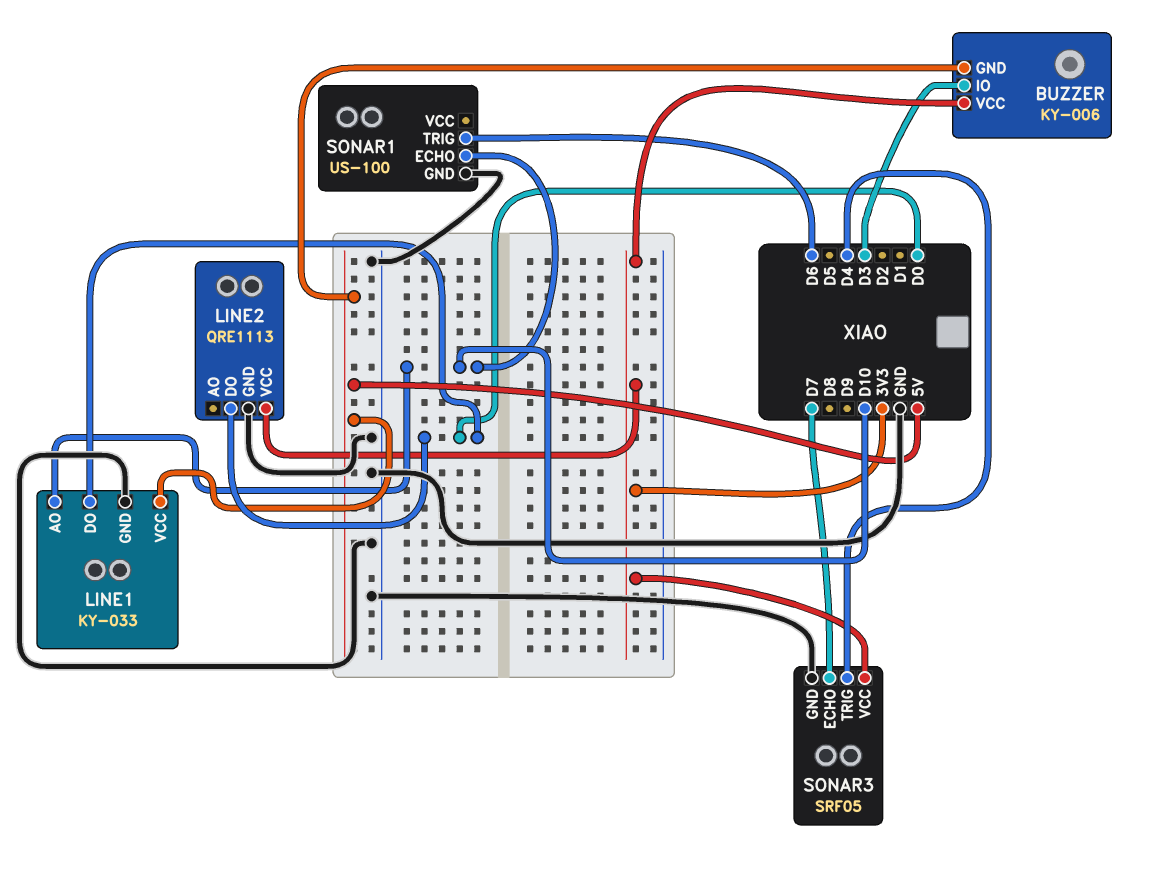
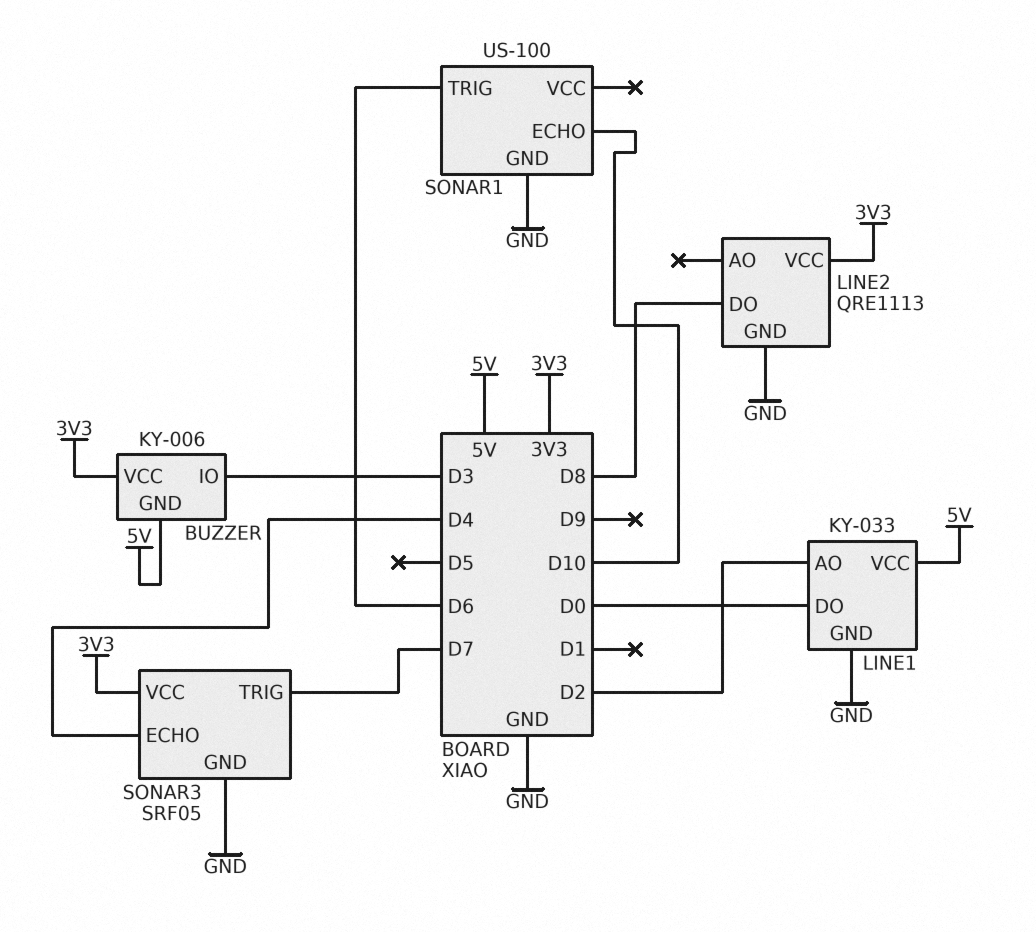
LINE1 pin AO: D10 -> D2
LINE2 pin DO: D0 -> D8
SONAR3 pin ECHO: D7 -> D4
SONAR3 pin TRIG: D4 -> D7

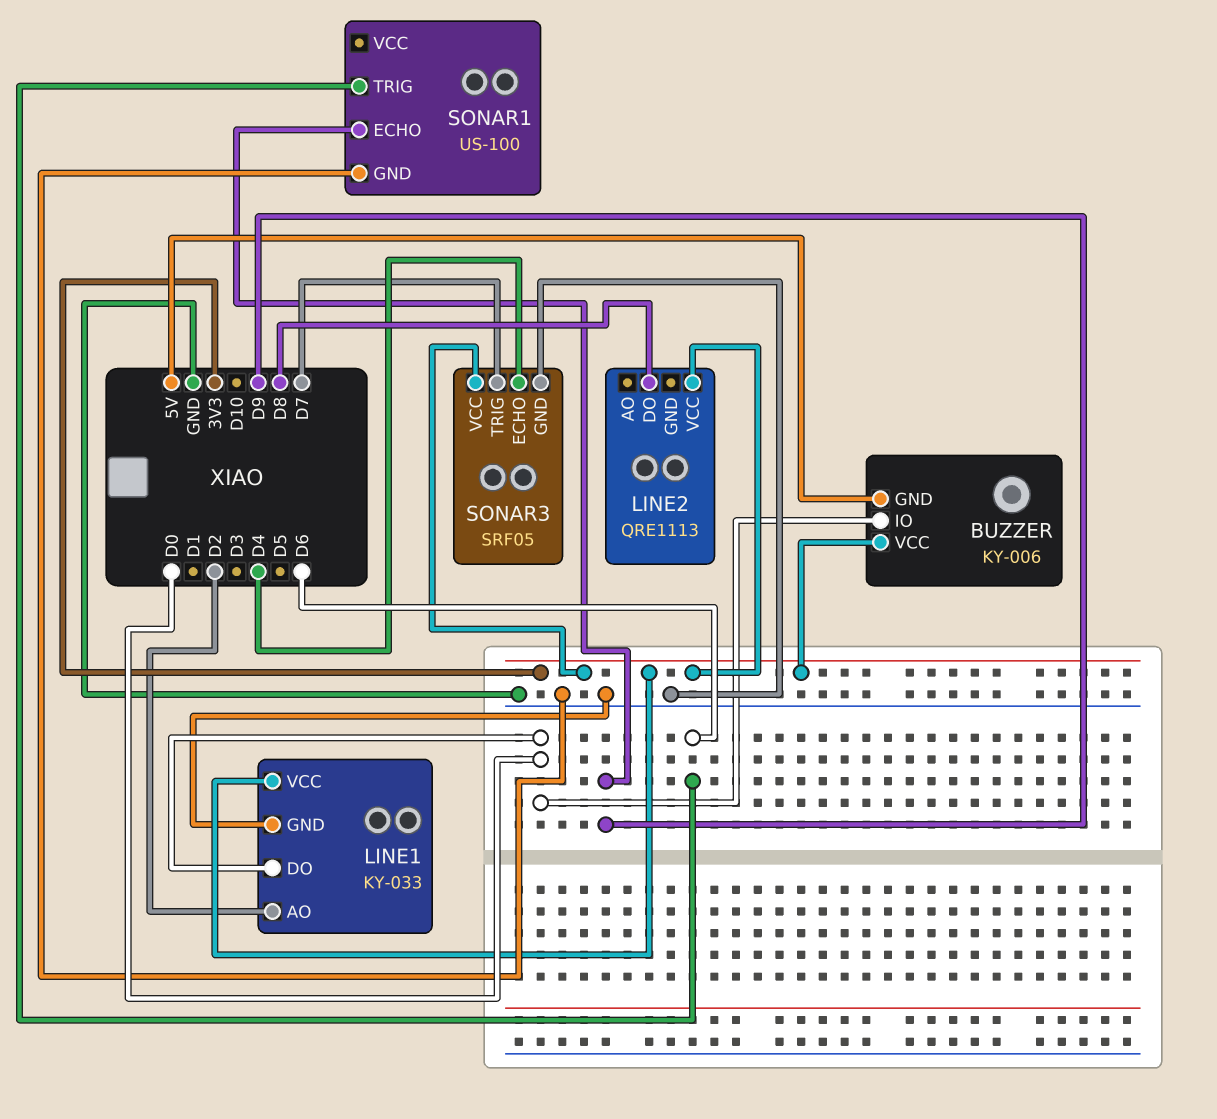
BUZZER pin IO: D3 -> D0
LINE1 pin VCC: 5V -> 3V3
LINE2 pin GND: GND -> none
SONAR1 pin ECHO: D10 -> D9

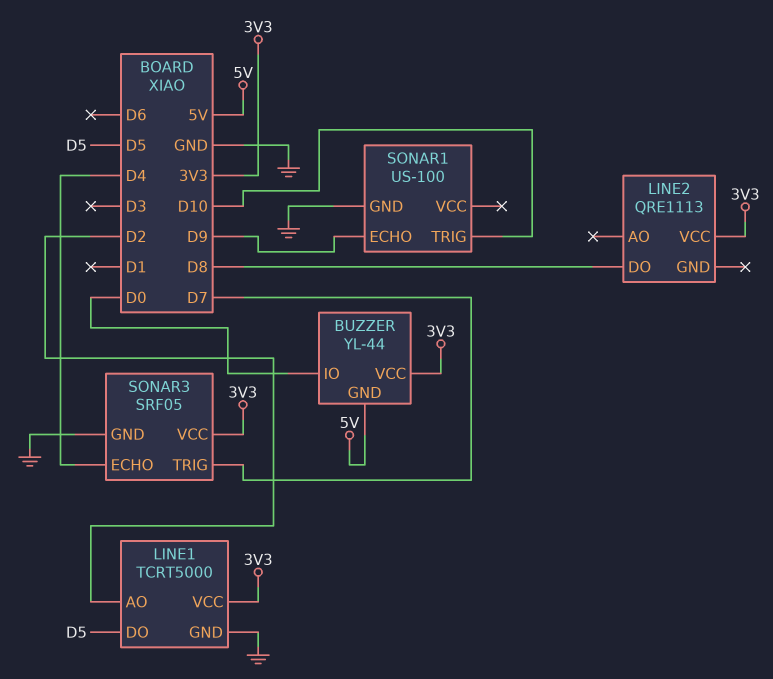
BUZZER: KY-006 -> YL-44
LINE1: KY-033 -> TCRT5000
LINE1 pin DO: D0 -> D5
SONAR1 pin TRIG: D6 -> D10

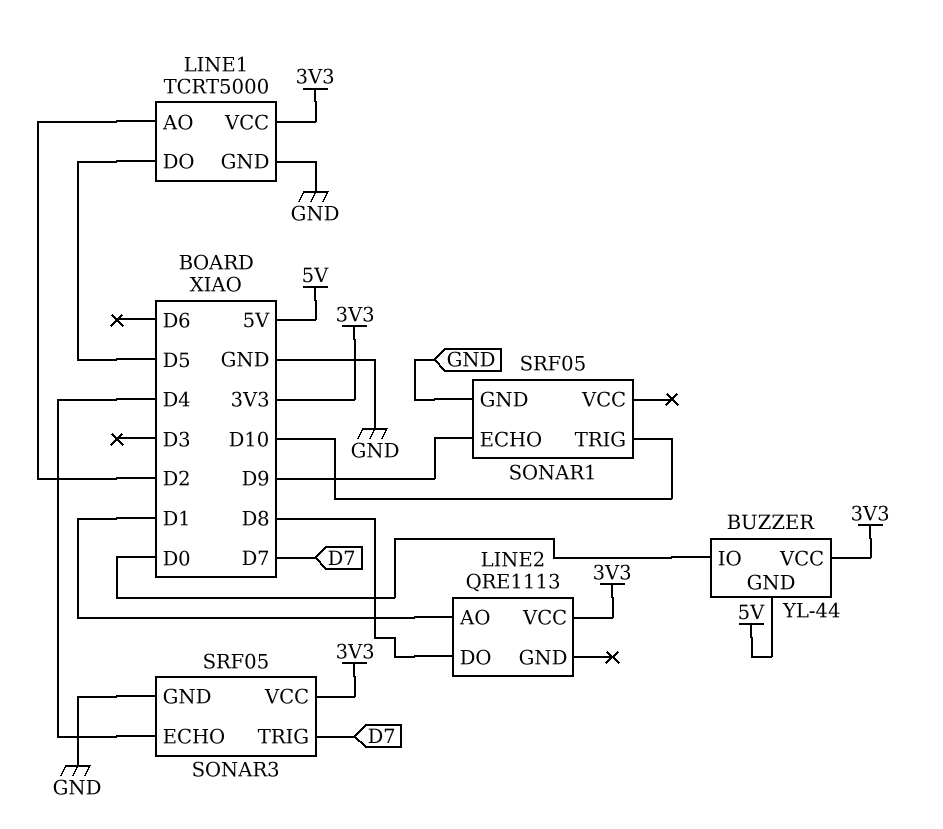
LINE2 pin AO: none -> D1
SONAR1: US-100 -> SRF05

